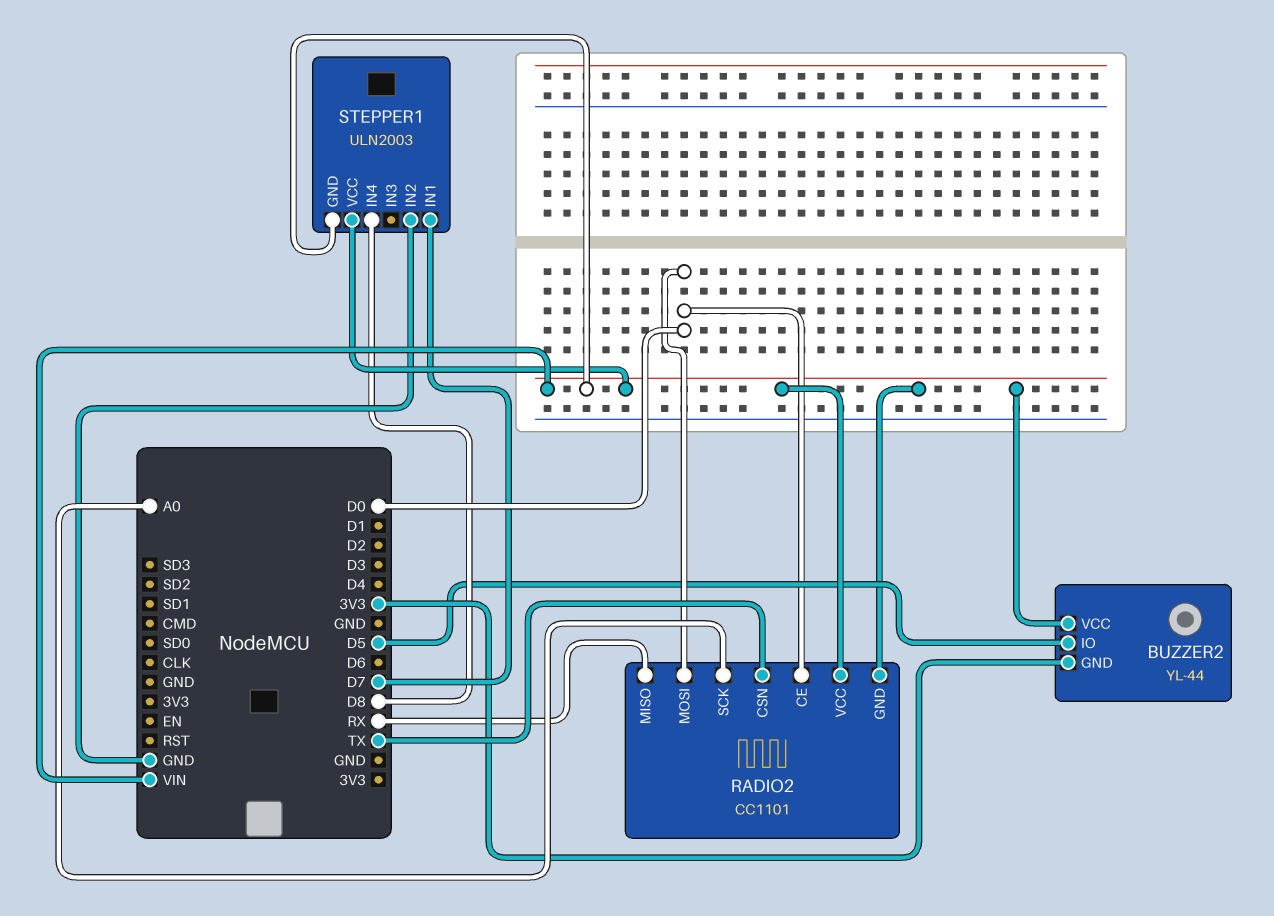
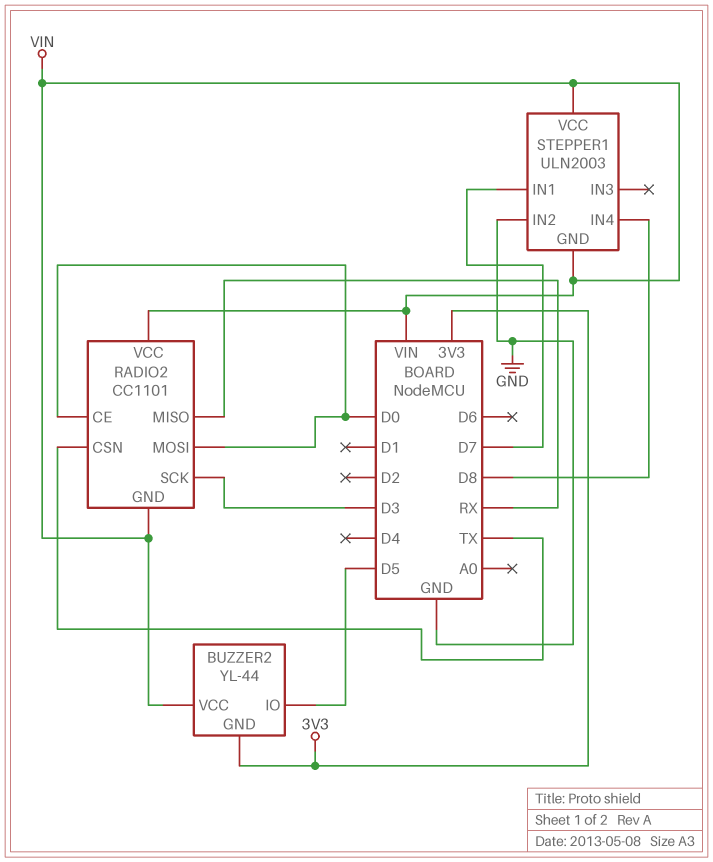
RADIO2 pin SCK: A0 -> D3

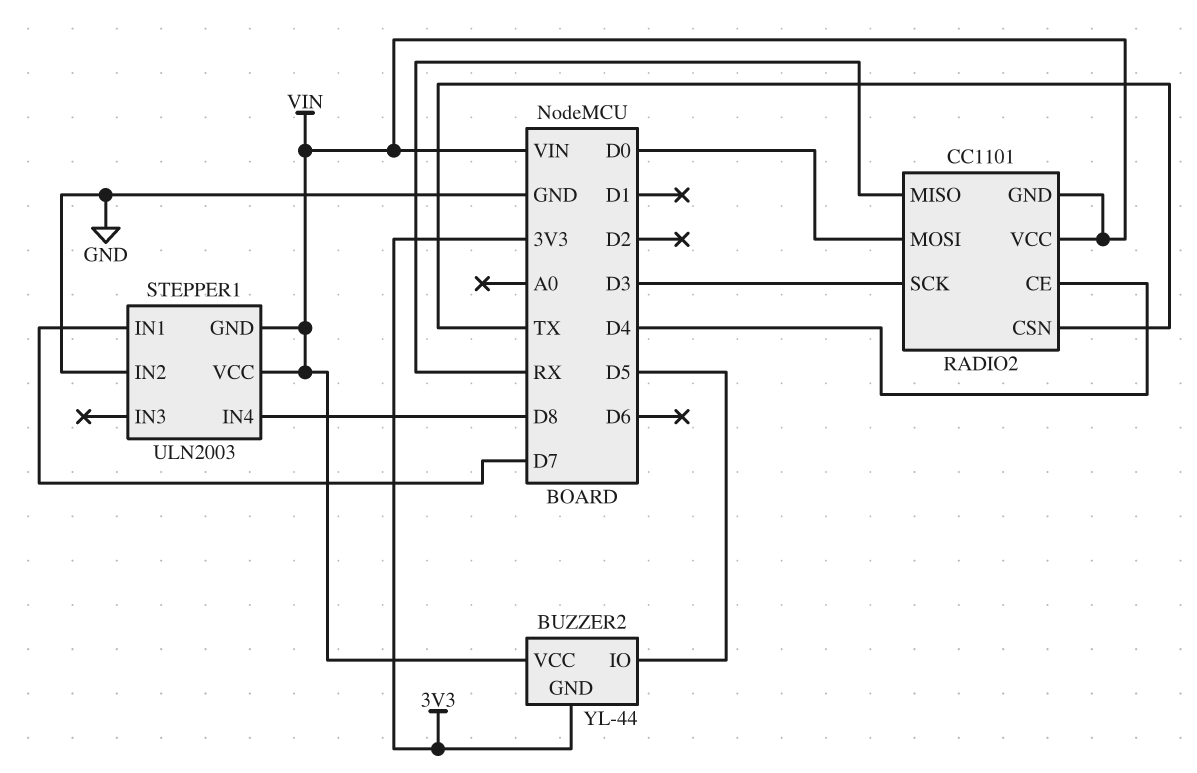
RADIO2 pin CE: D0 -> D4

